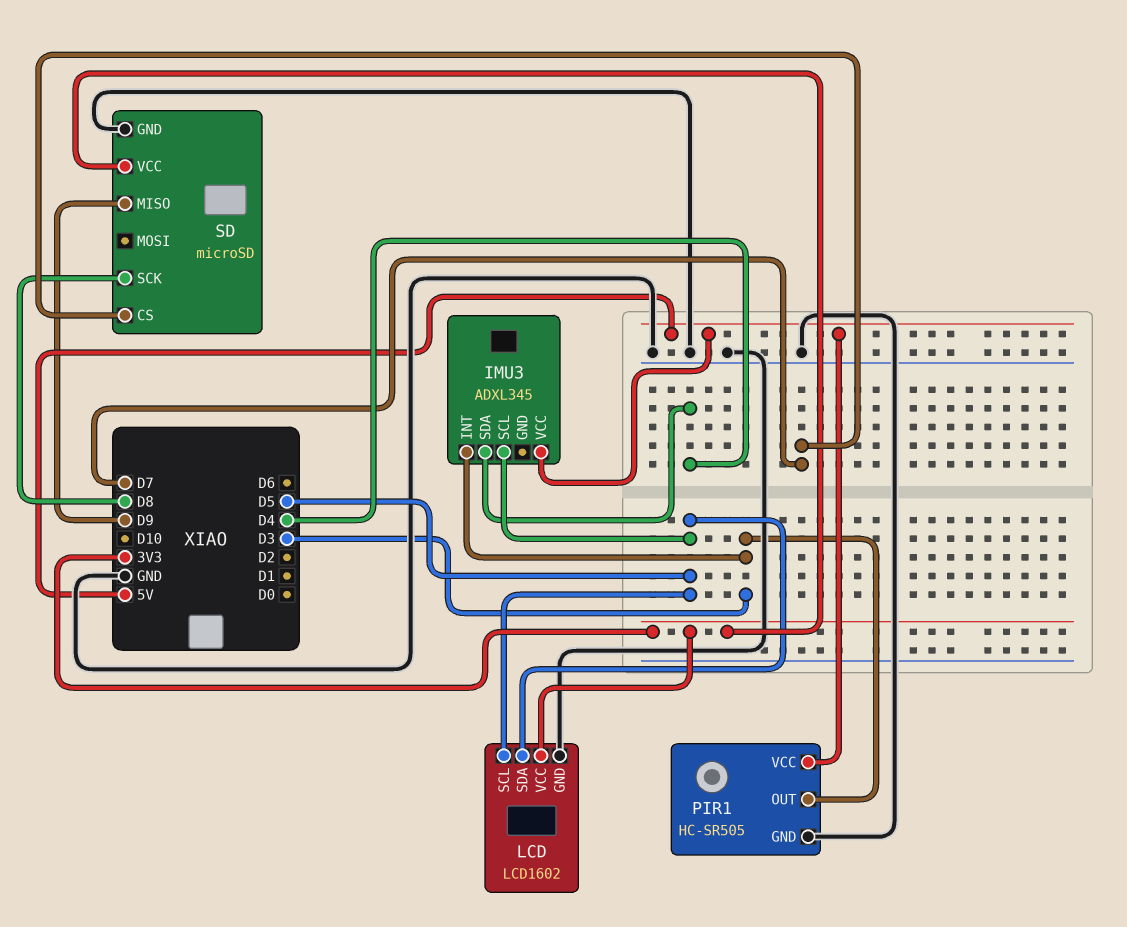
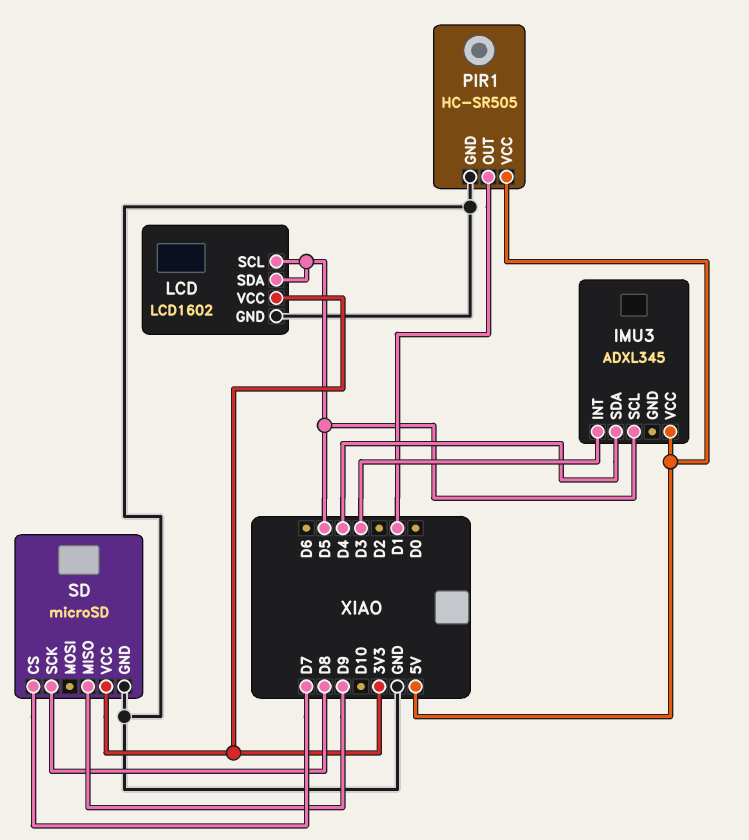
PIR1 pin OUT: D3 -> D1

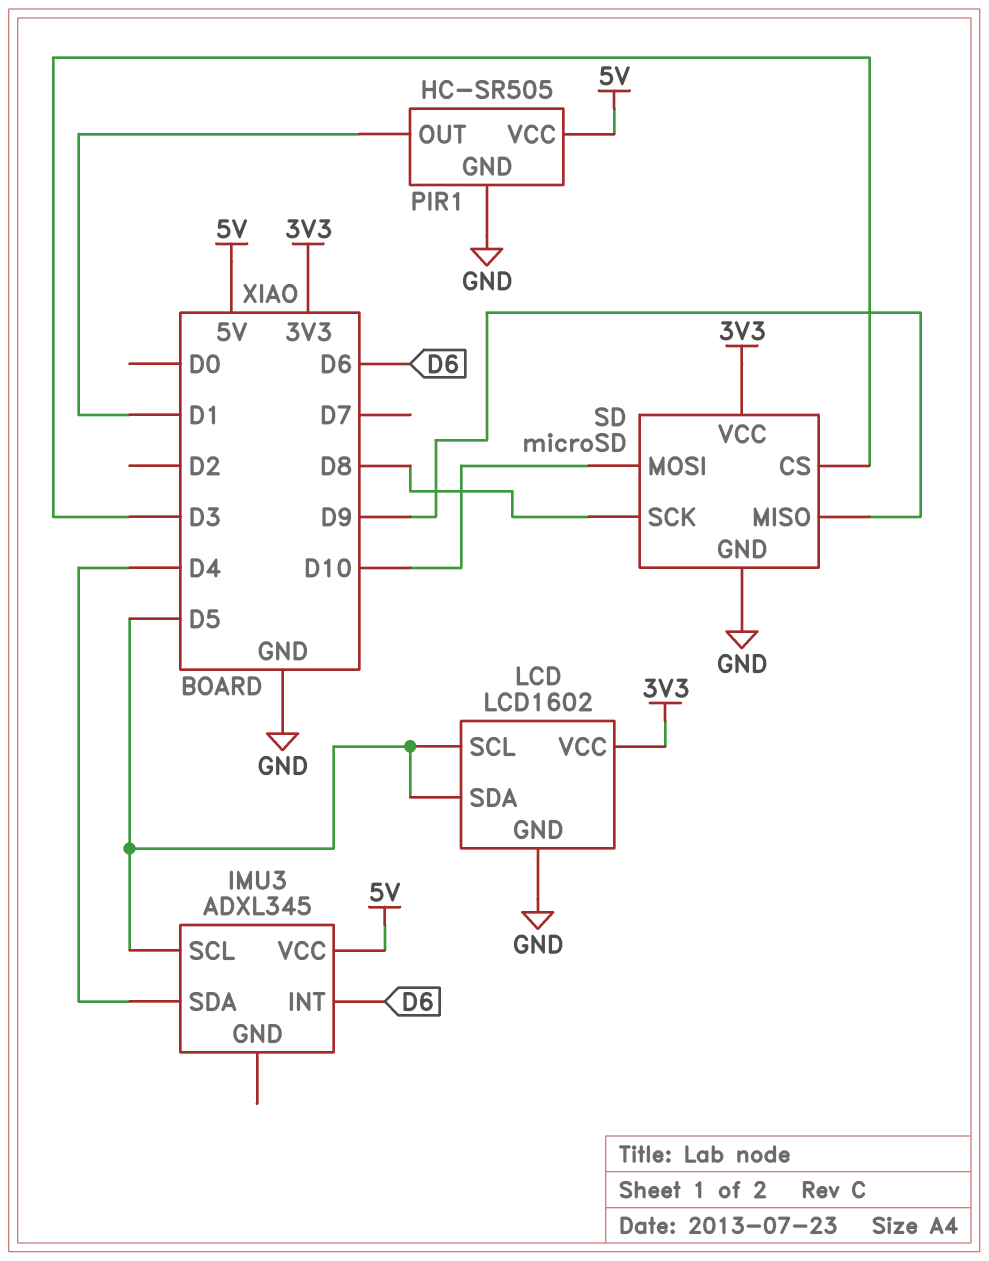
IMU3 pin INT: D3 -> D6
SD pin CS: D7 -> D3
SD pin MOSI: none -> D10

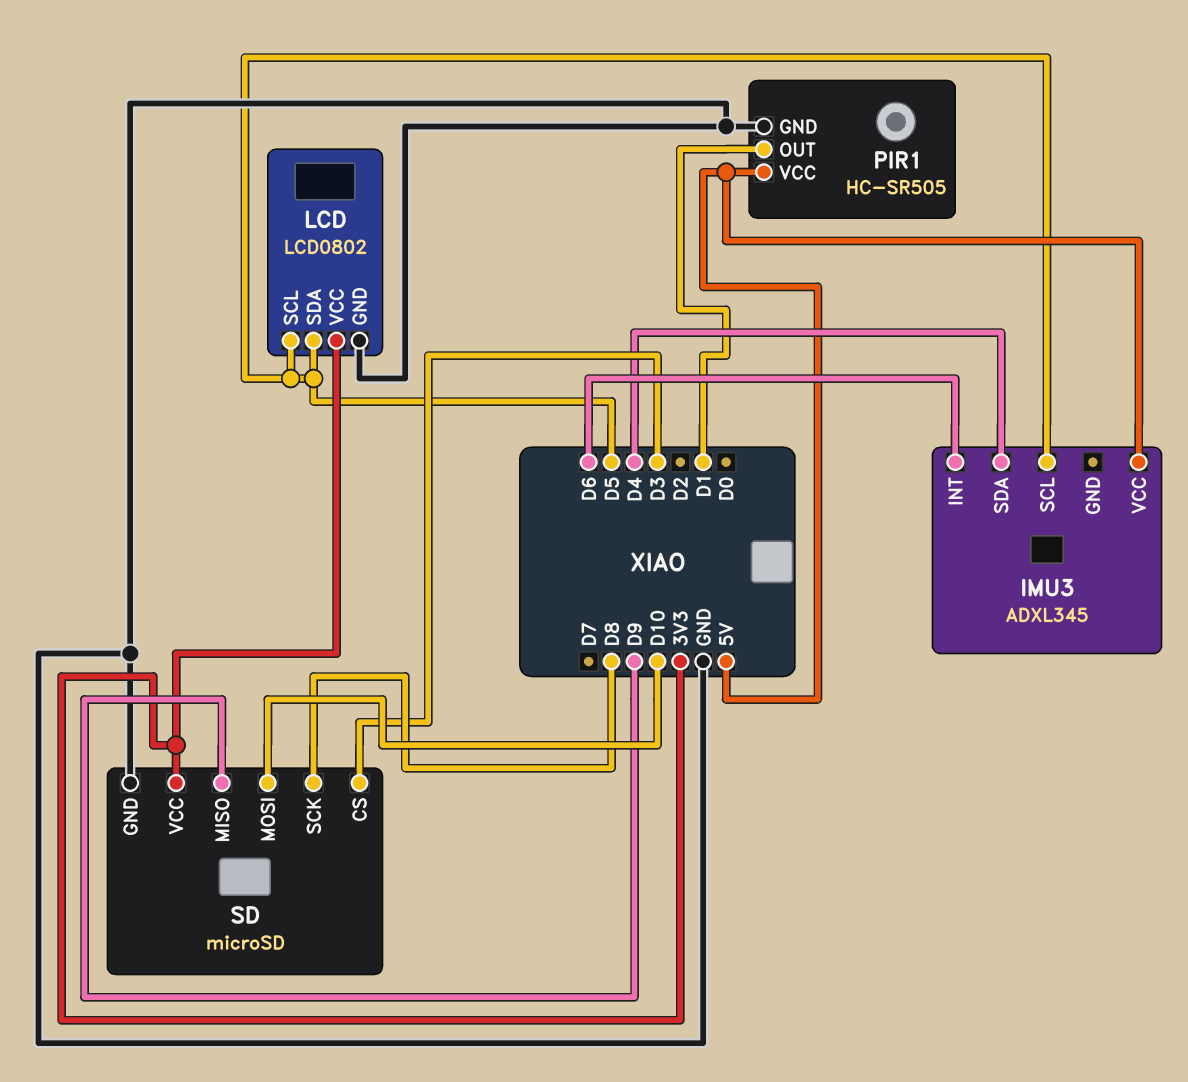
LCD: LCD1602 -> LCD0802

